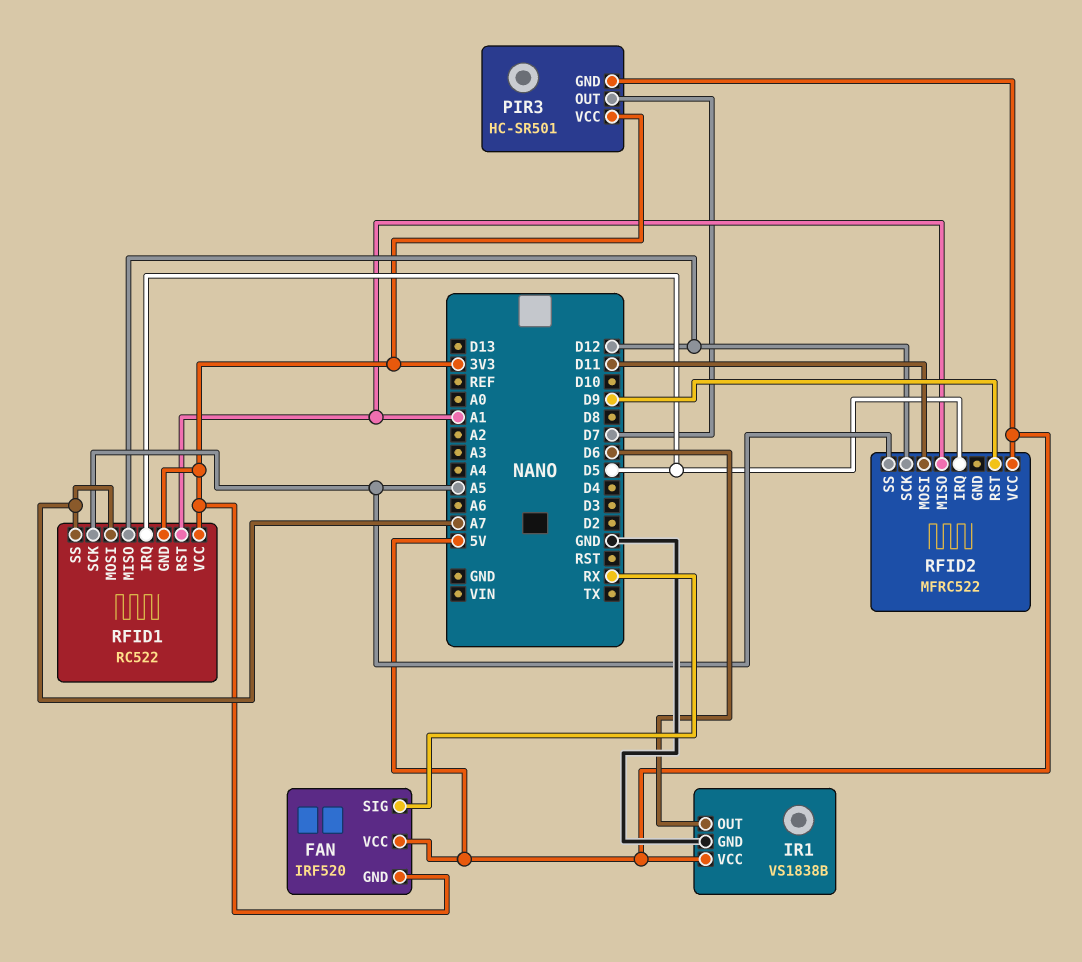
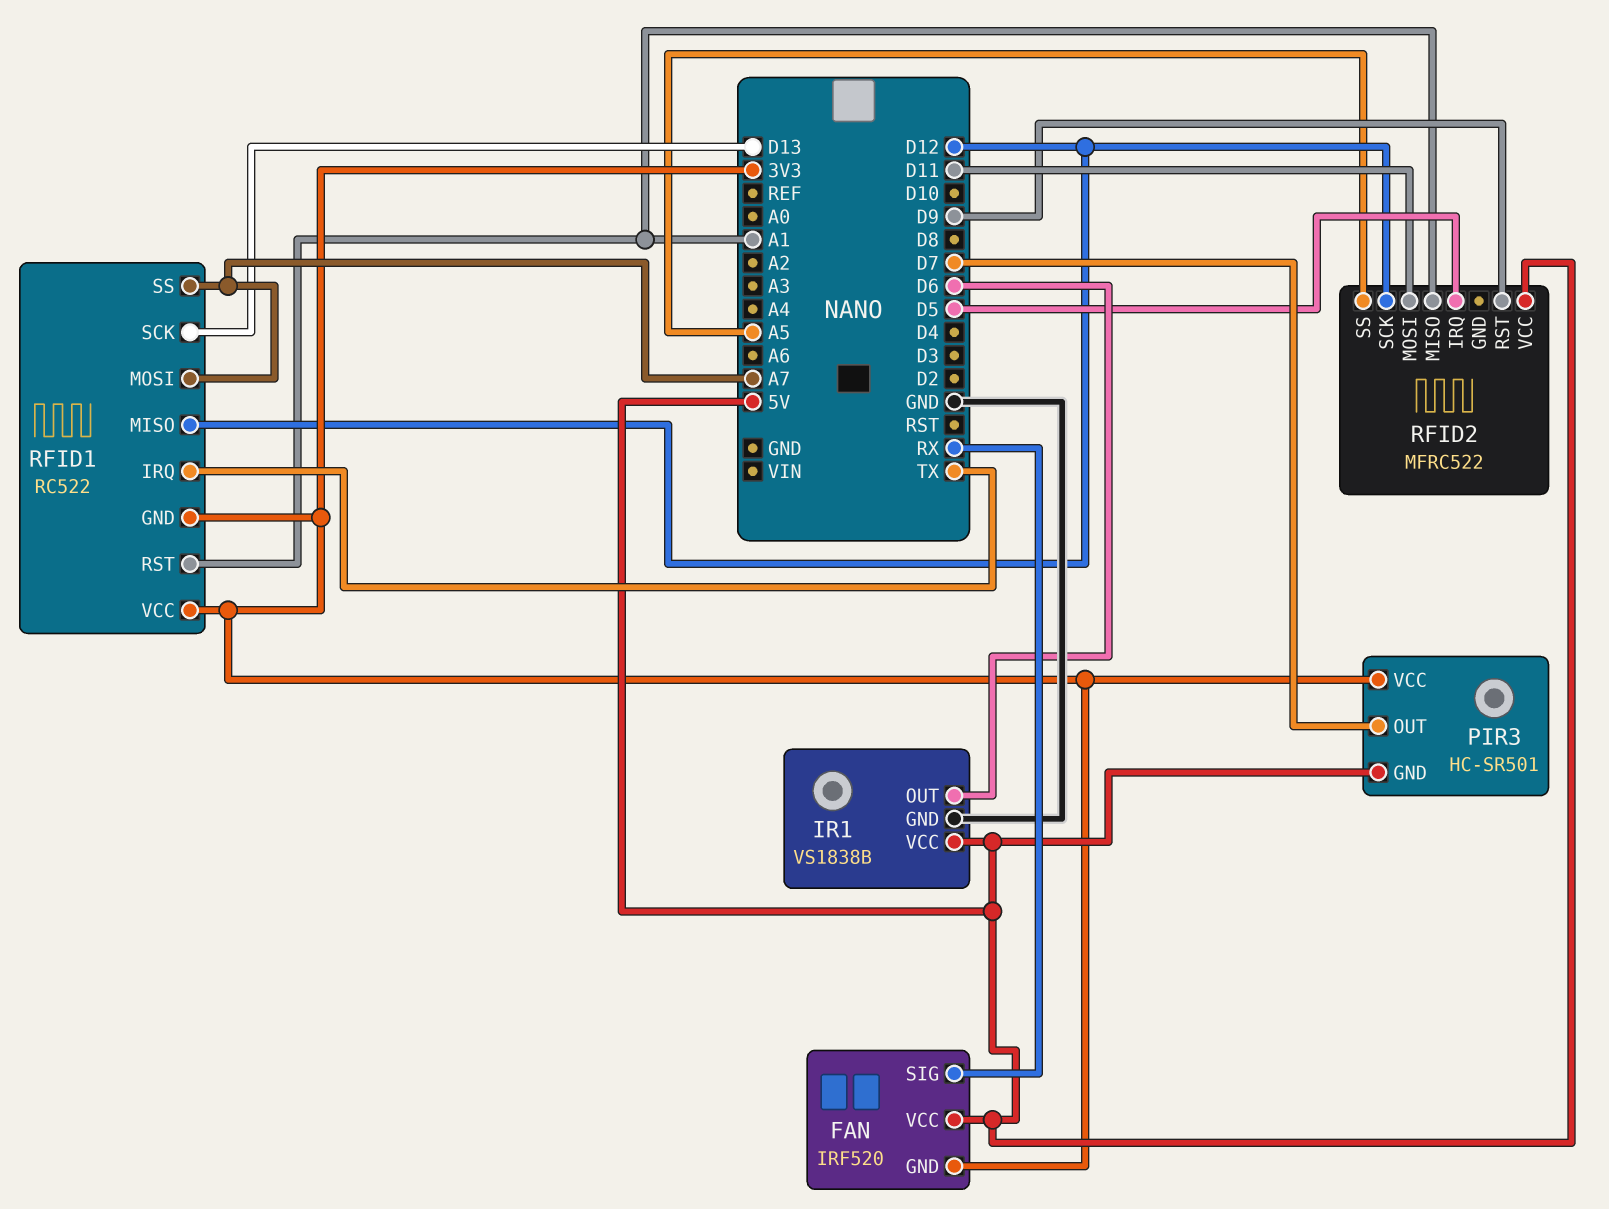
RFID1 pin IRQ: D5 -> TX
RFID1 pin SCK: A5 -> D13

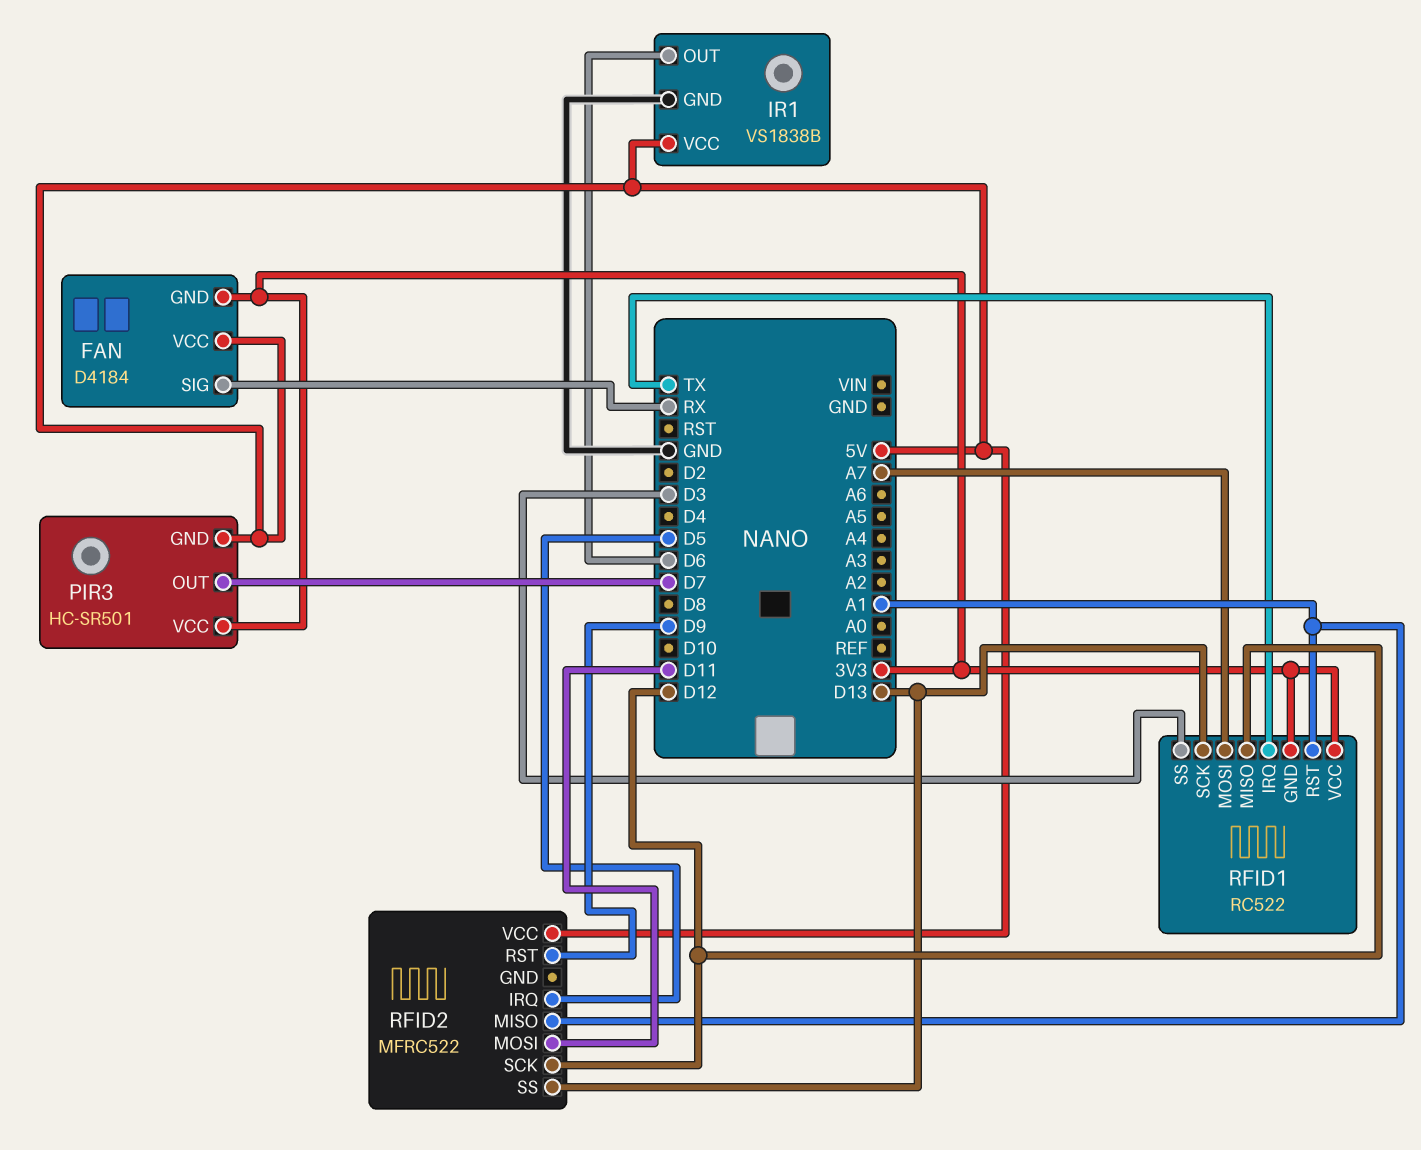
FAN: IRF520 -> D4184
RFID1 pin SS: A7 -> D3
RFID2 pin SS: A5 -> D13

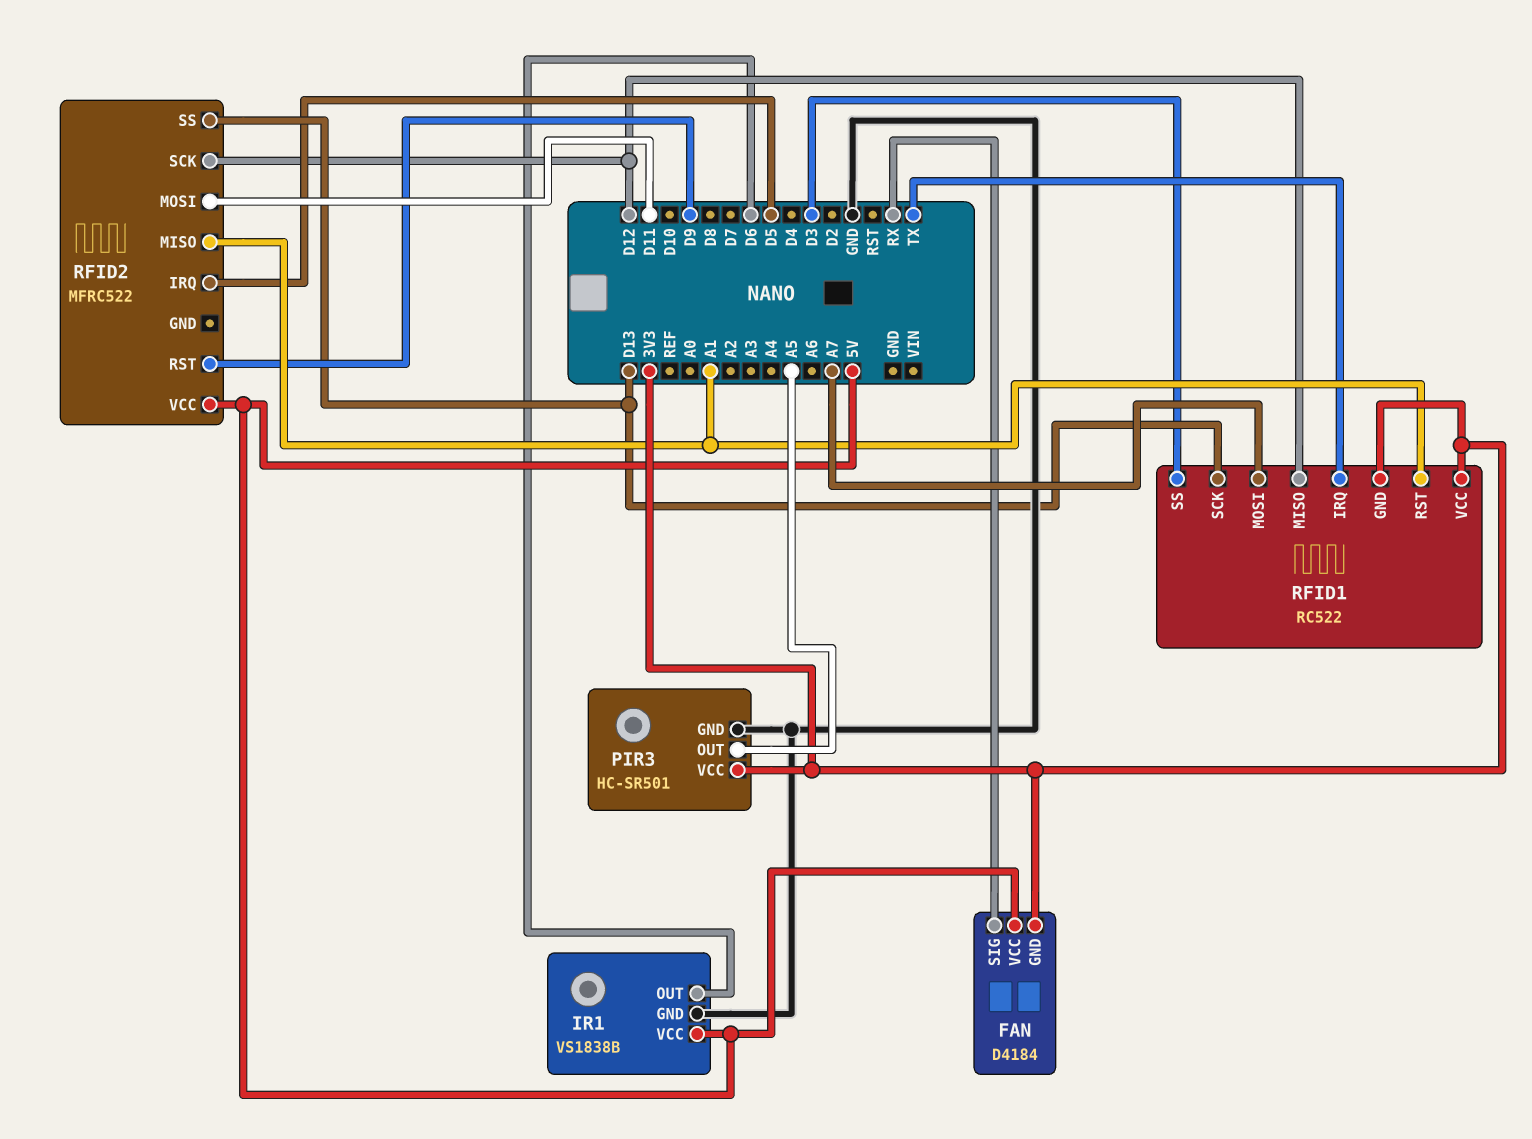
PIR3 pin GND: 5V -> GND
PIR3 pin OUT: D7 -> A5

